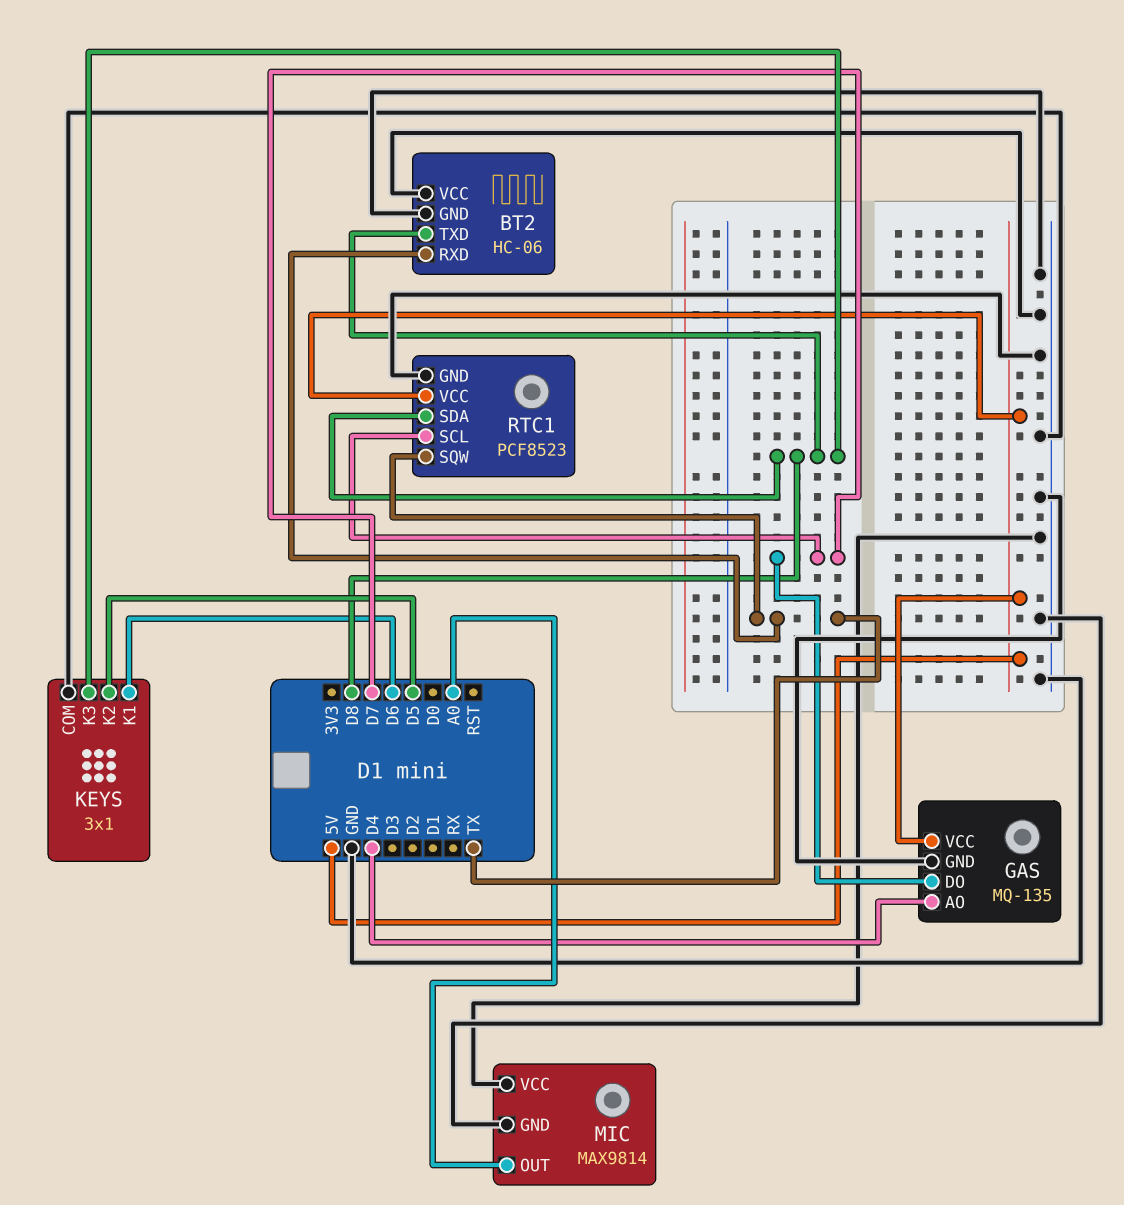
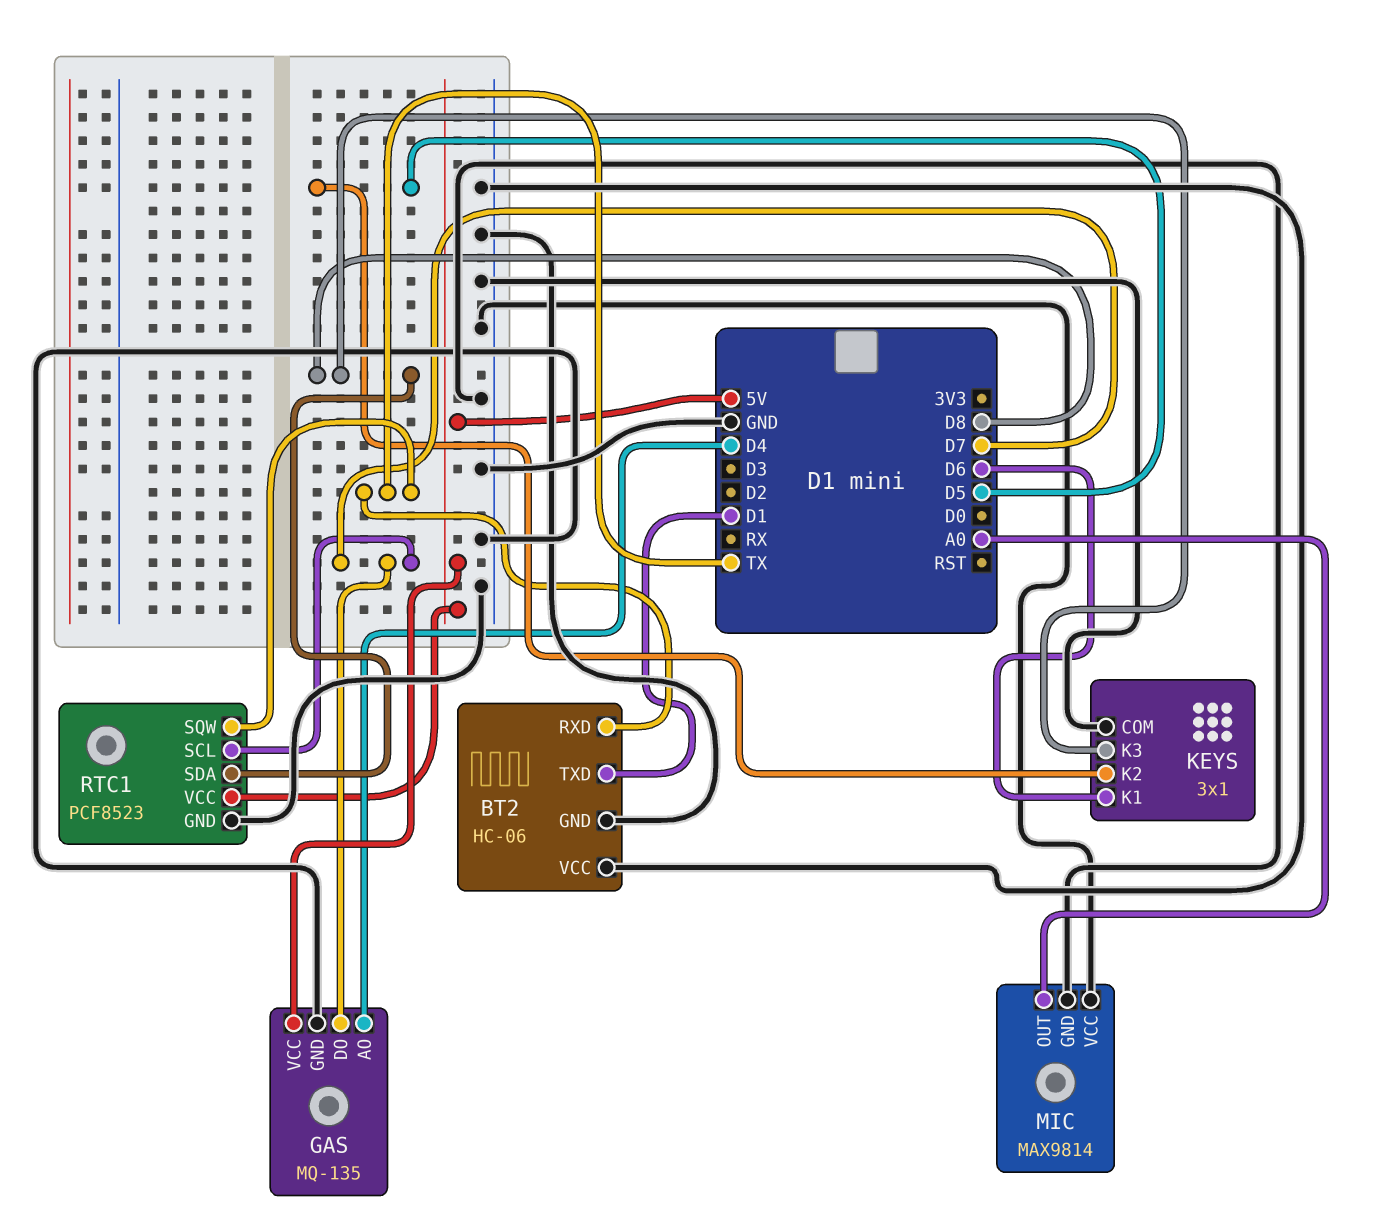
BT2 pin TXD: D8 -> D1

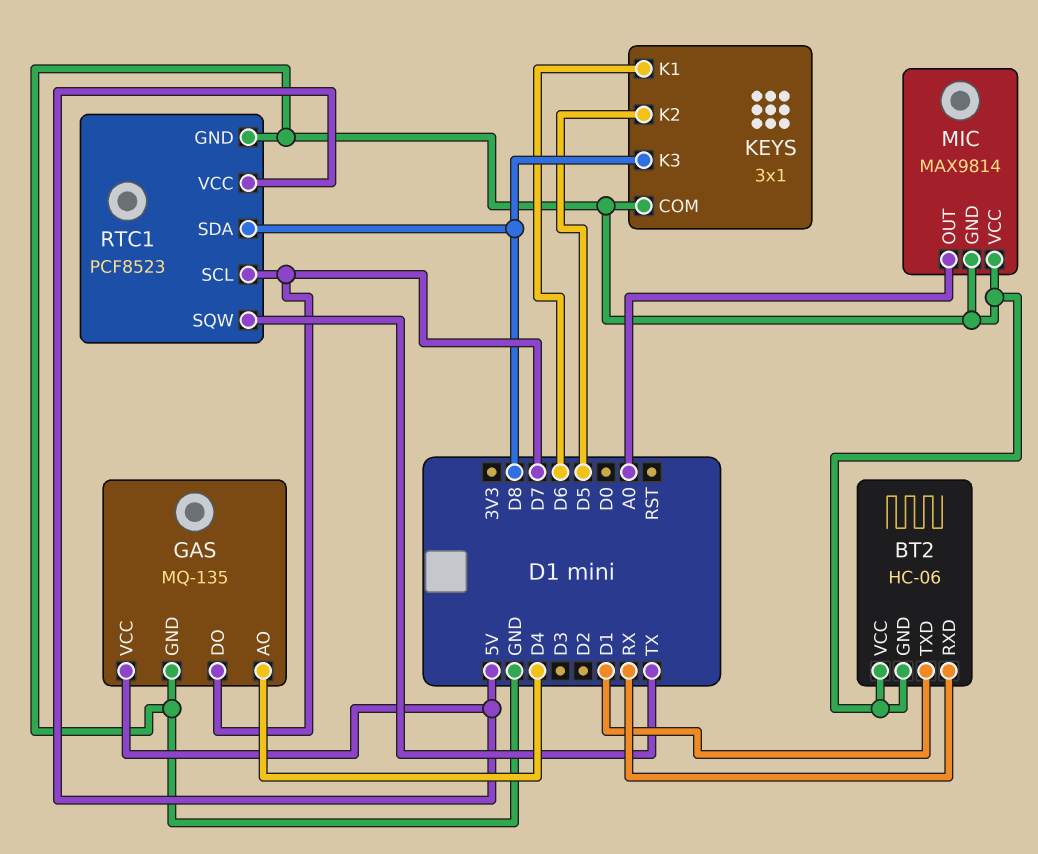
BT2 pin RXD: TX -> RX

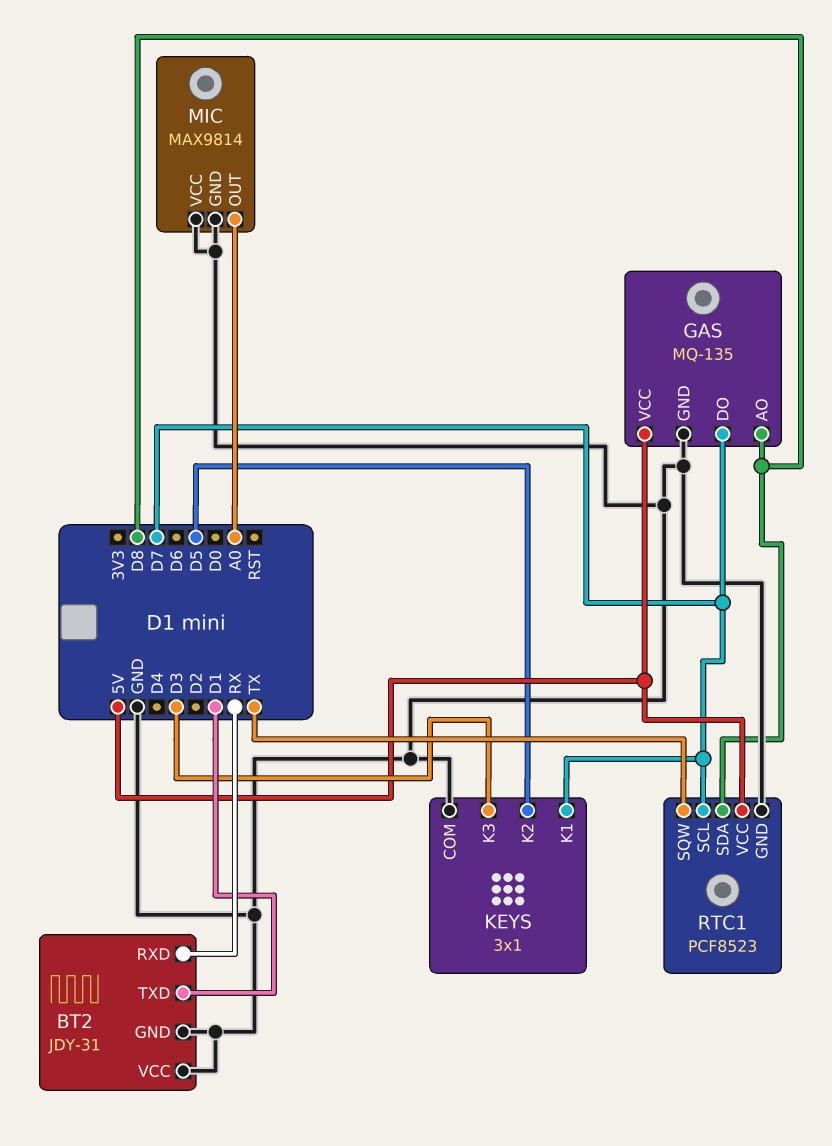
BT2: HC-06 -> JDY-31
GAS pin AO: D4 -> D8
KEYS pin K1: D6 -> D7
KEYS pin K3: D8 -> D3

